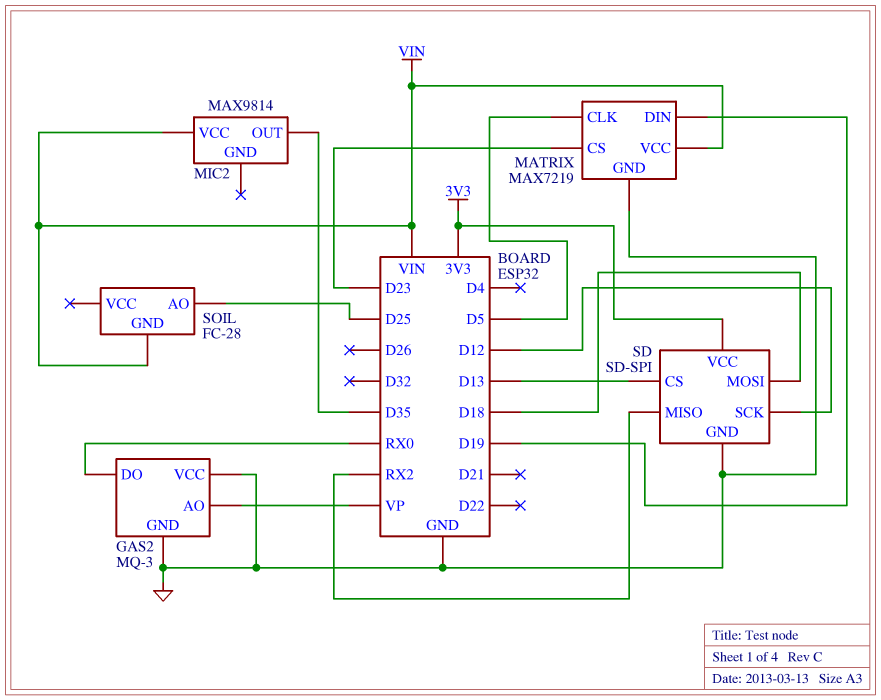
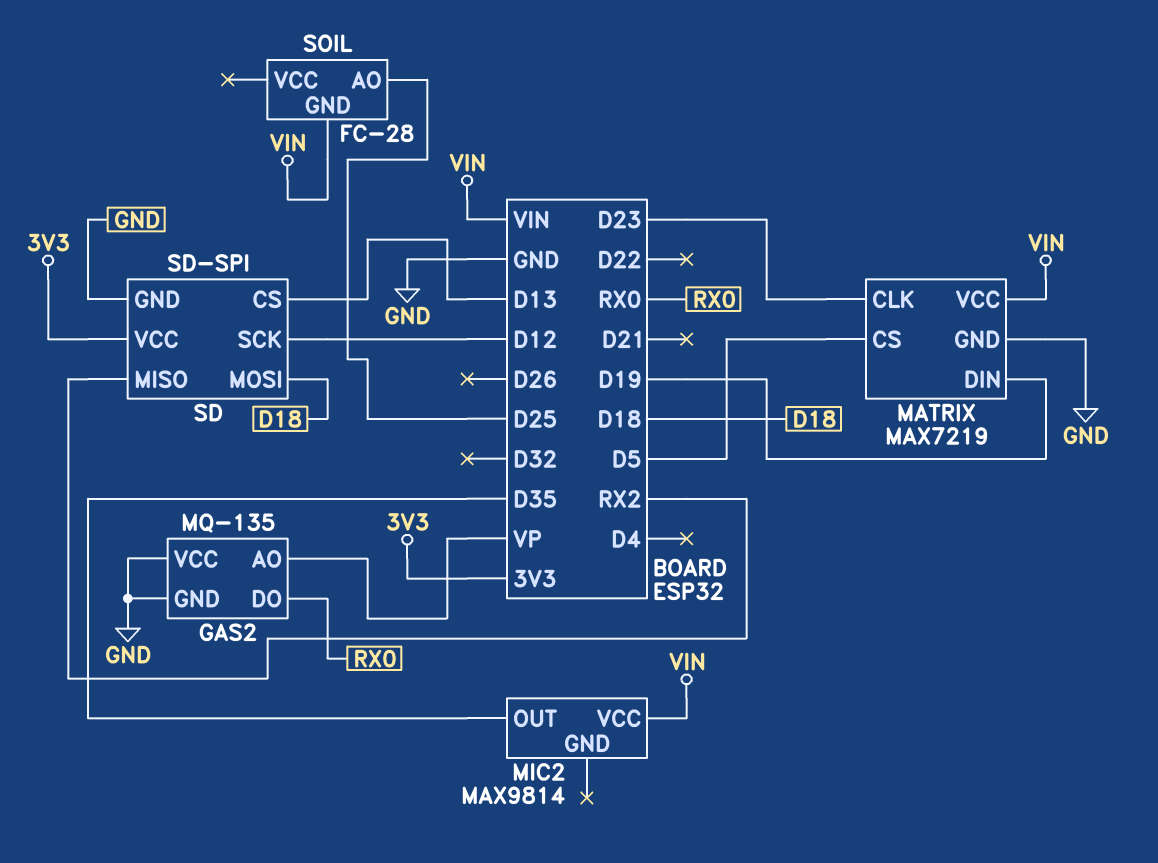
GAS2: MQ-3 -> MQ-135
MATRIX pin CLK: D5 -> D23
MATRIX pin CS: D23 -> D5

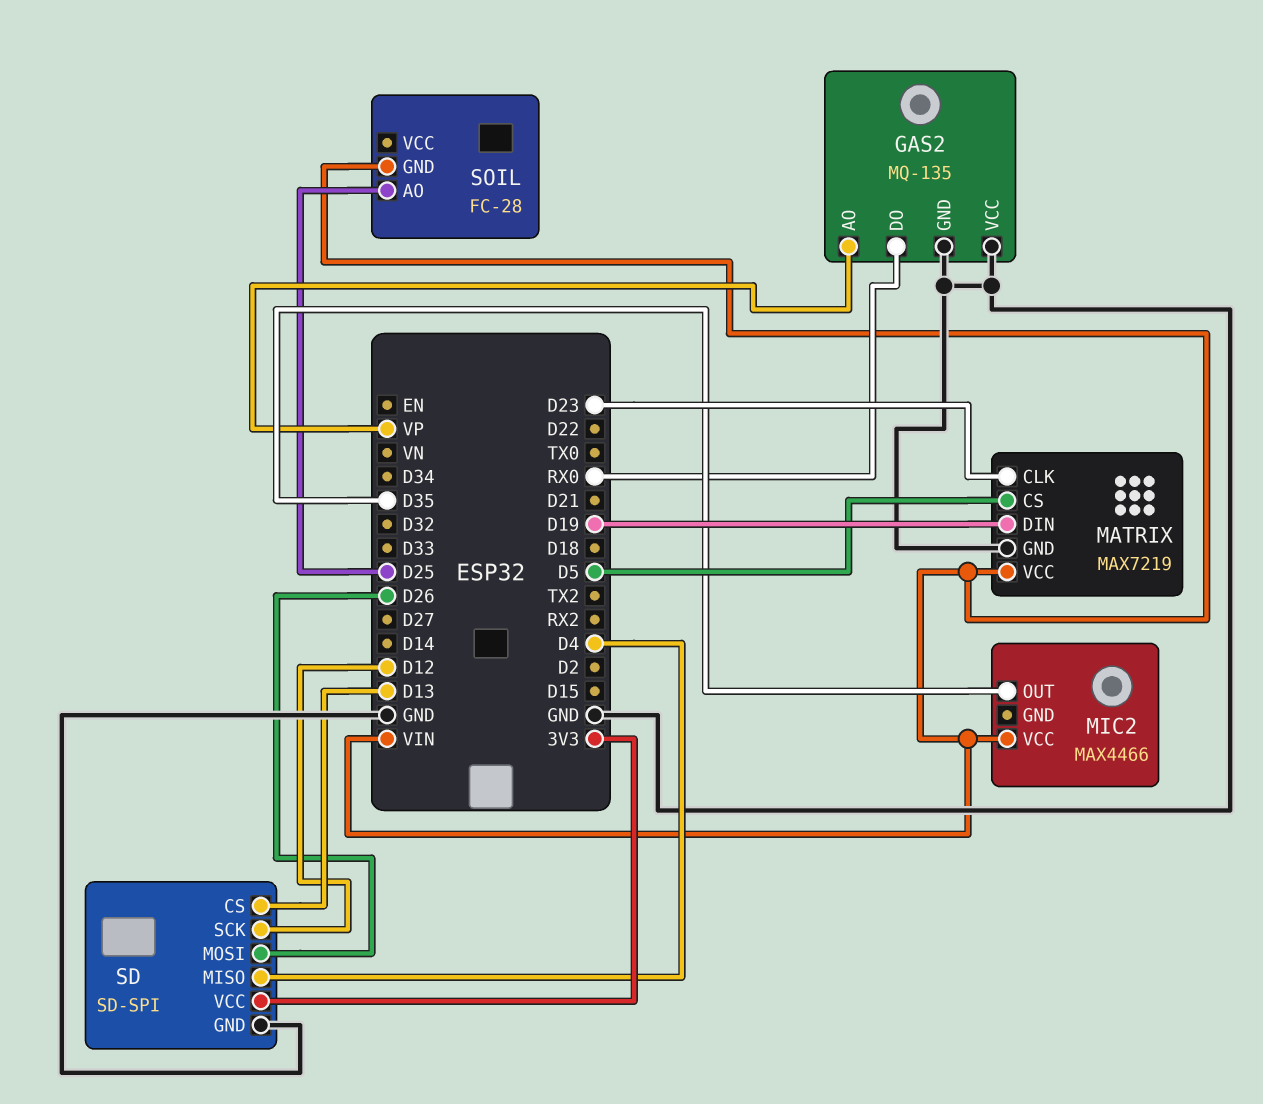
MIC2: MAX9814 -> MAX4466
SD pin MISO: RX2 -> D4
SD pin MOSI: D18 -> D26

